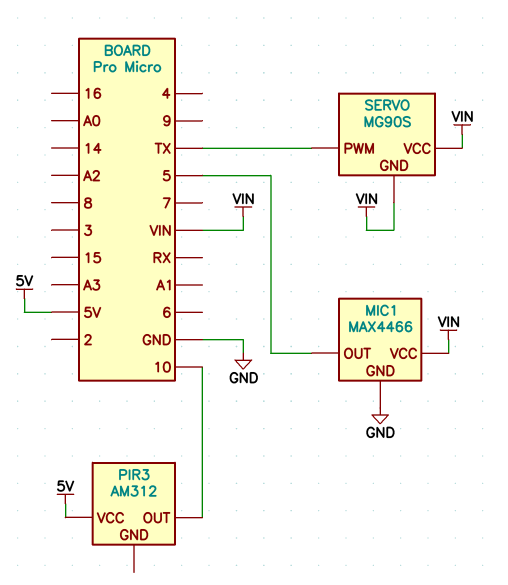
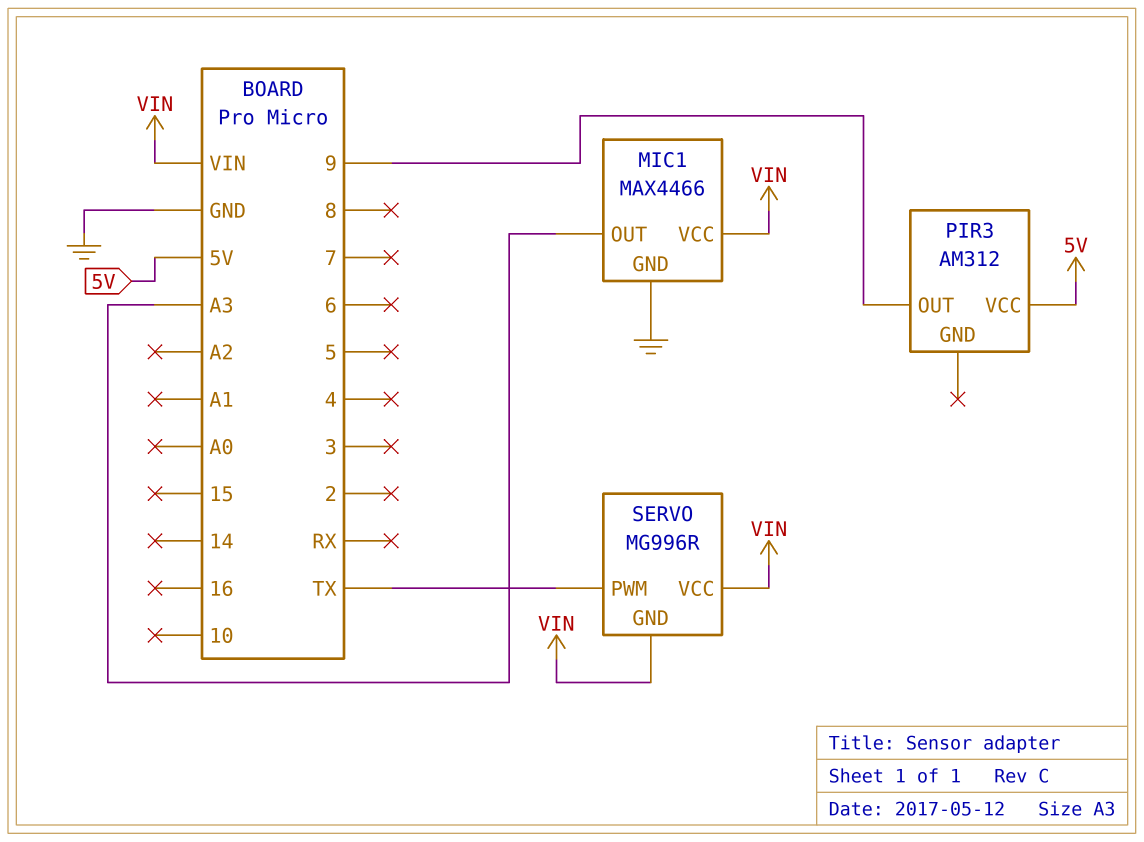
MIC1 pin OUT: 5 -> A3
PIR3 pin OUT: 10 -> 9
SERVO: MG90S -> MG996R

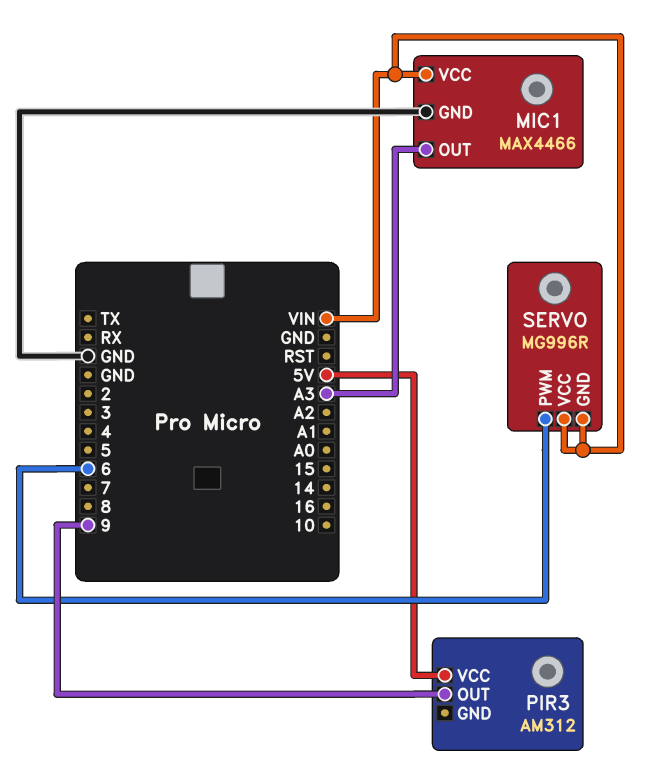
SERVO pin PWM: TX -> 6

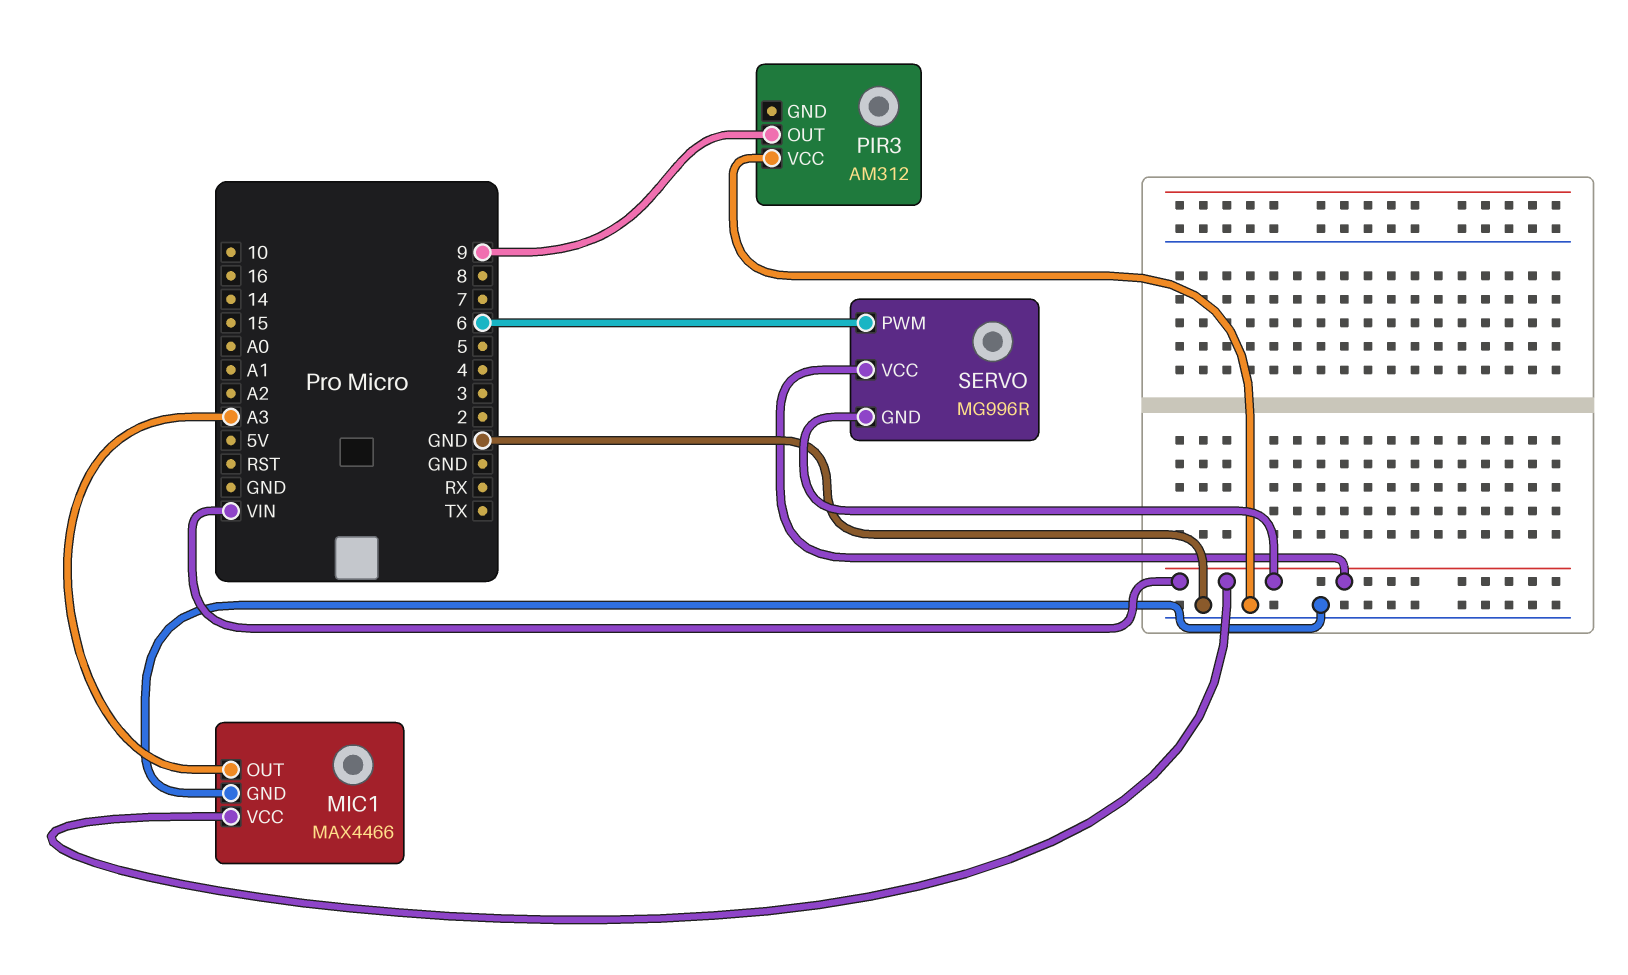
PIR3 pin VCC: 5V -> GND

